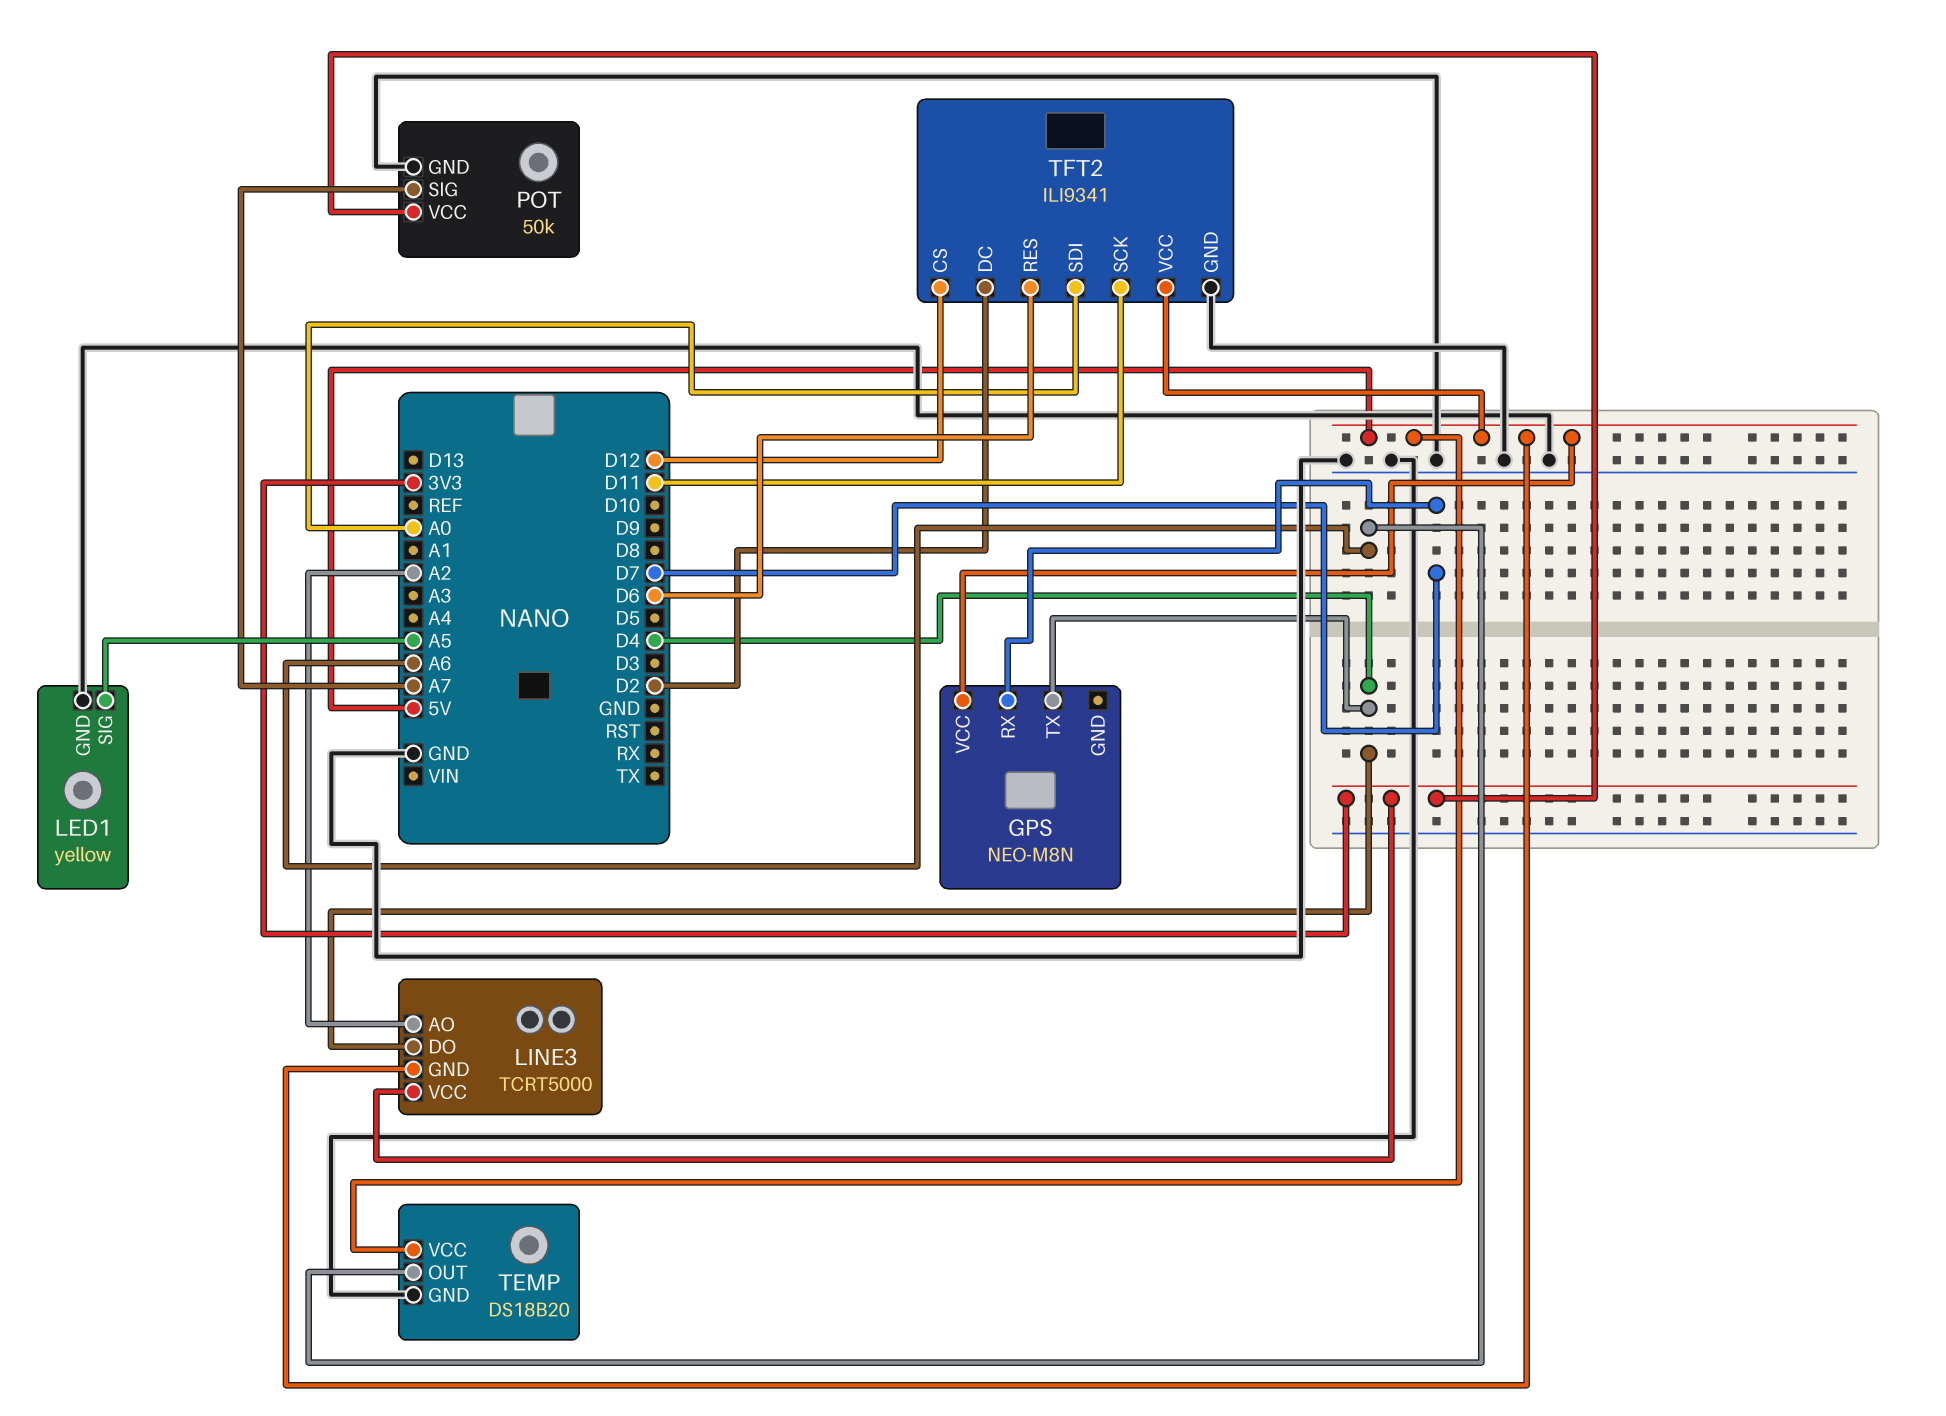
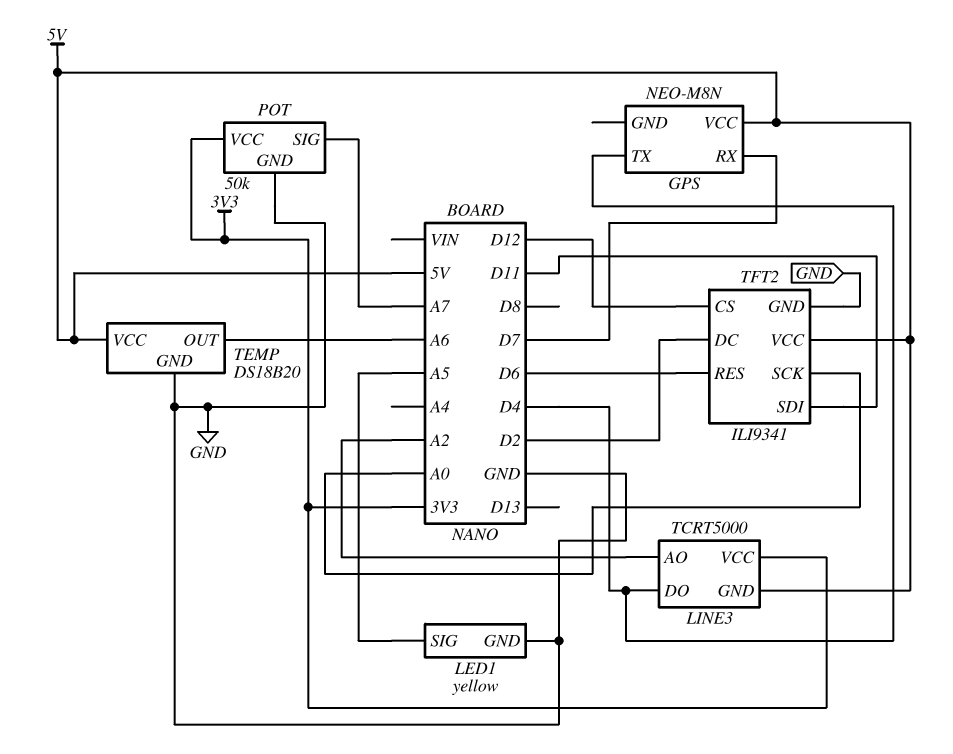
TFT2 pin SCK: D11 -> A0
TFT2 pin SDI: A0 -> D11

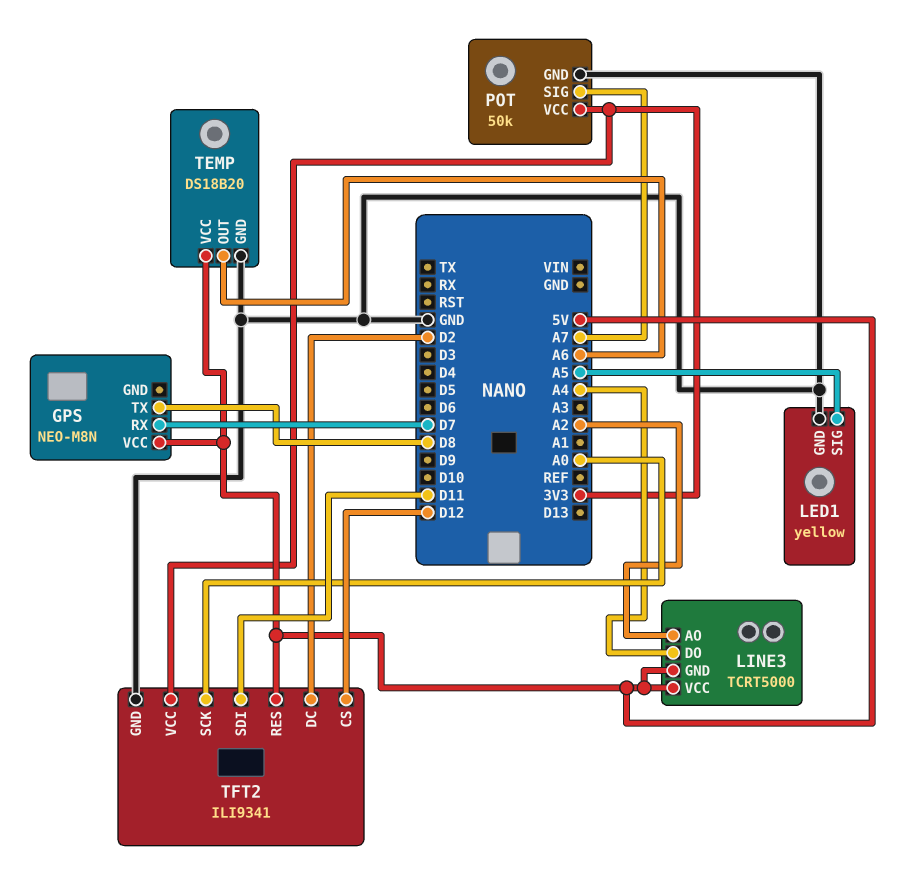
GPS pin TX: D4 -> D8
LINE3 pin DO: D4 -> A4
LINE3 pin VCC: 3V3 -> 5V
TFT2 pin RES: D6 -> 5V
TFT2 pin VCC: 5V -> 3V3

